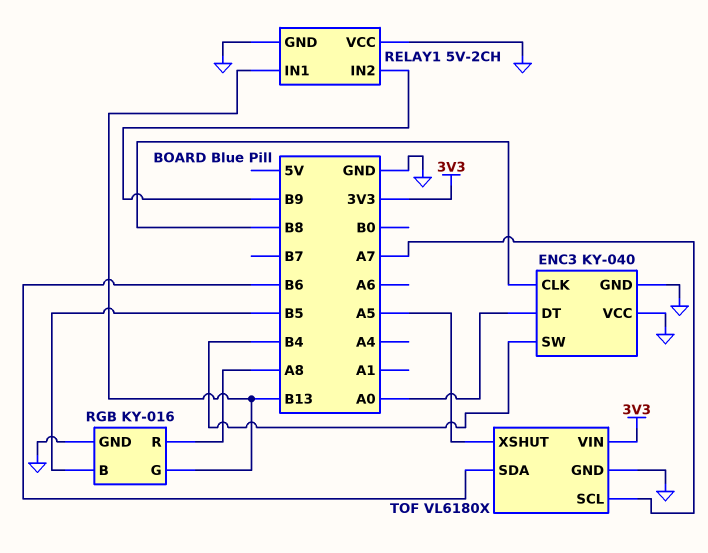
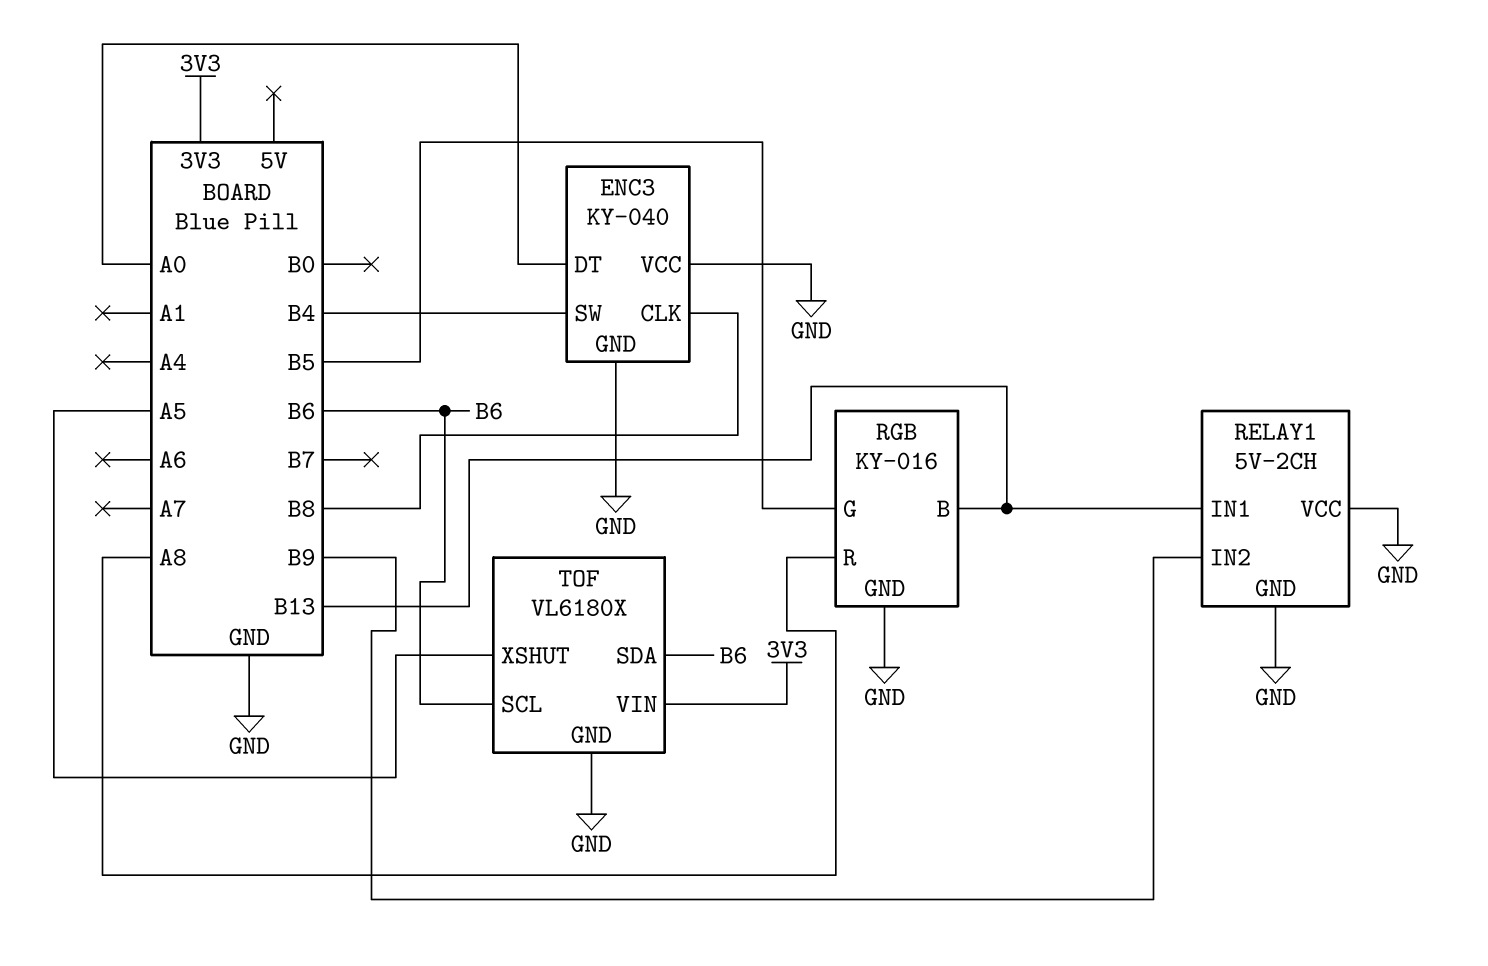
RGB pin B: B5 -> B13
RGB pin G: B13 -> B5
TOF pin SCL: A7 -> B6

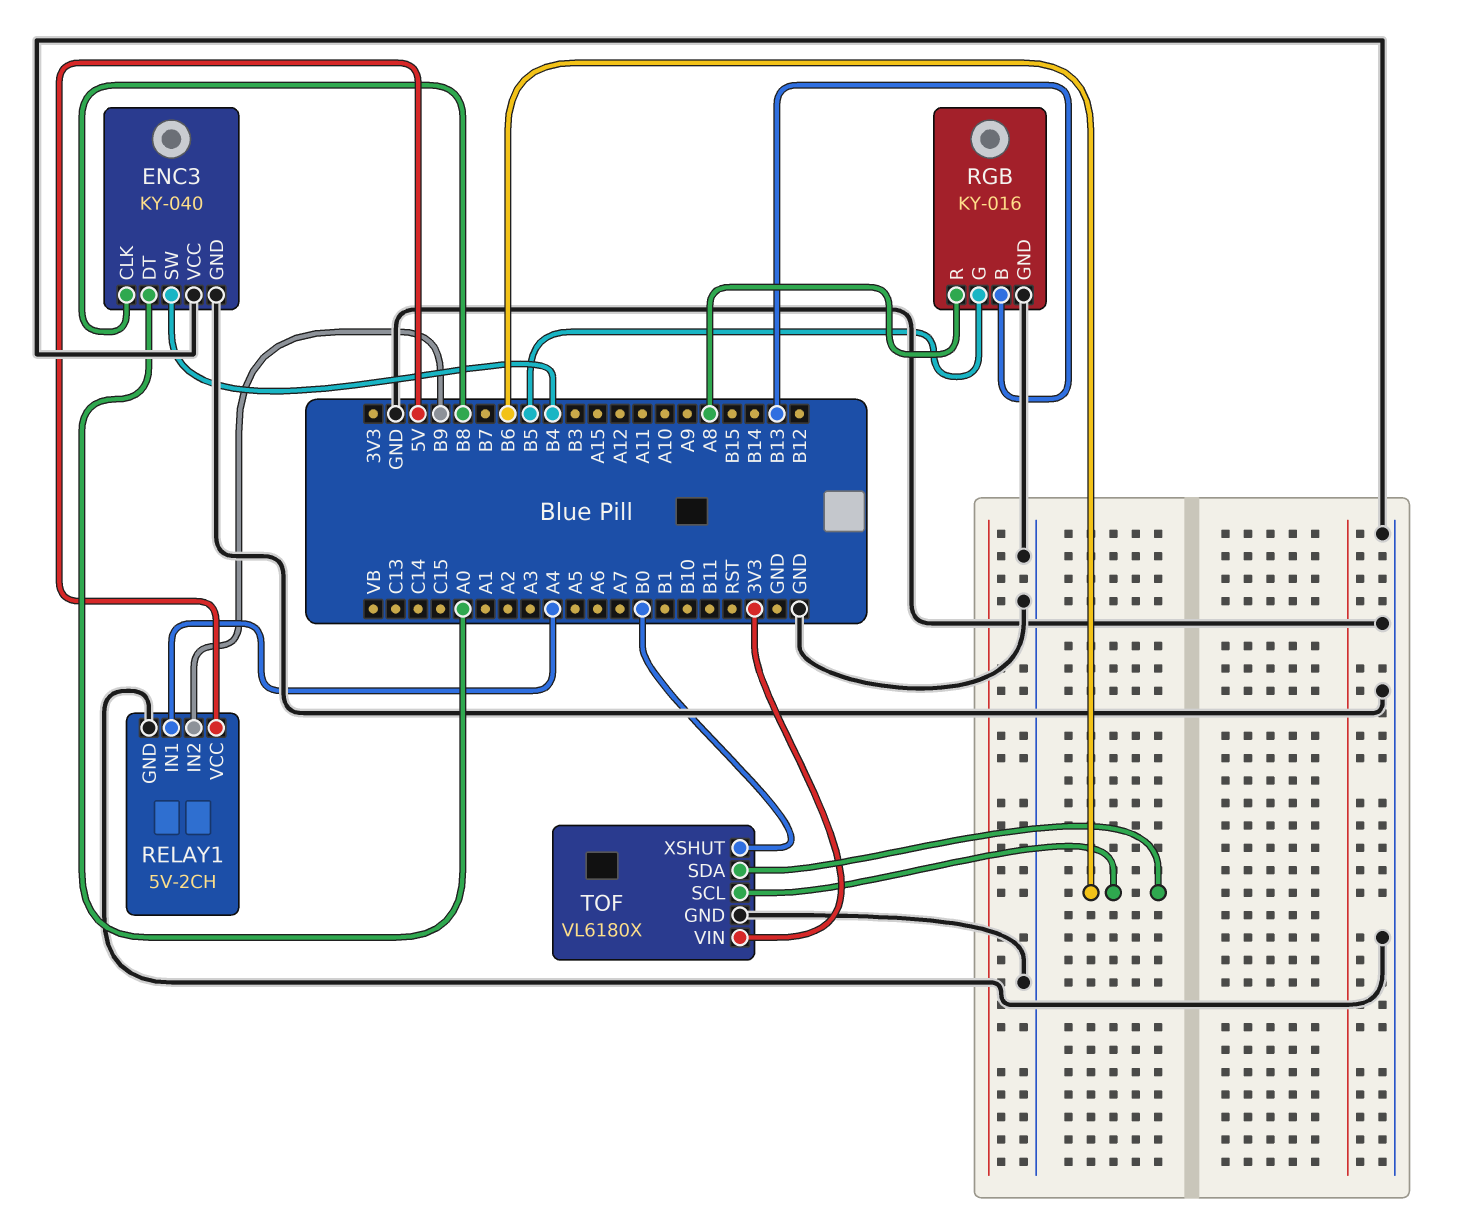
RELAY1 pin IN1: B13 -> A4
RELAY1 pin VCC: GND -> 5V
TOF pin XSHUT: A5 -> B0

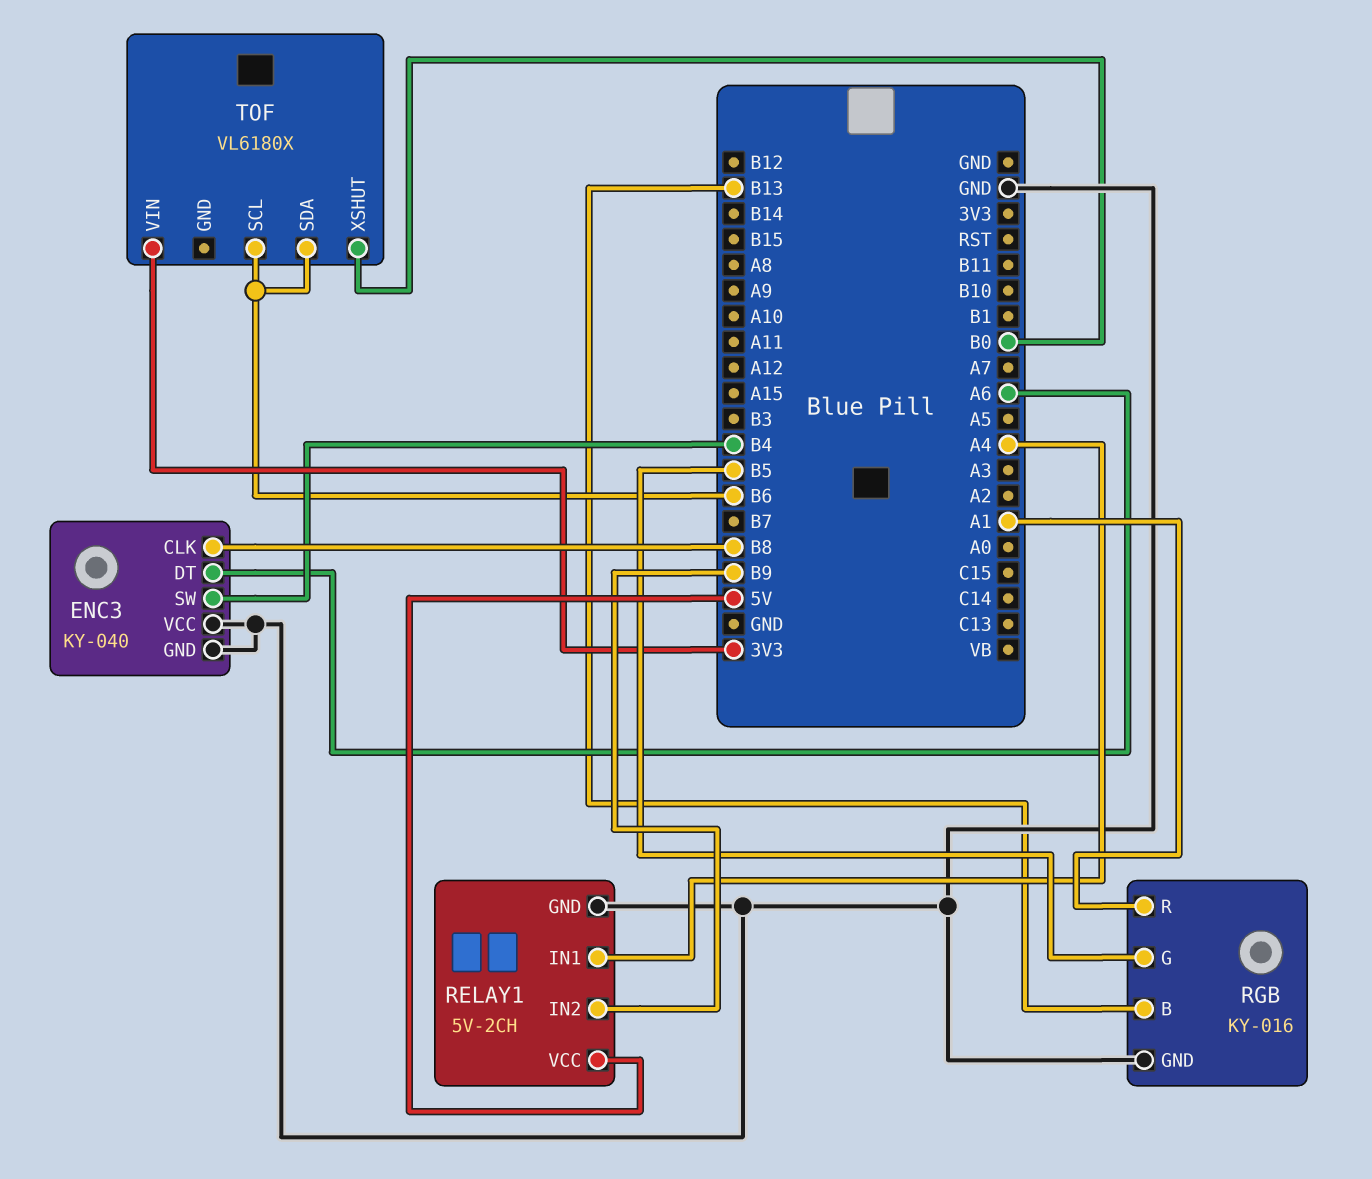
ENC3 pin DT: A0 -> A6
RGB pin R: A8 -> A1
TOF pin GND: GND -> none

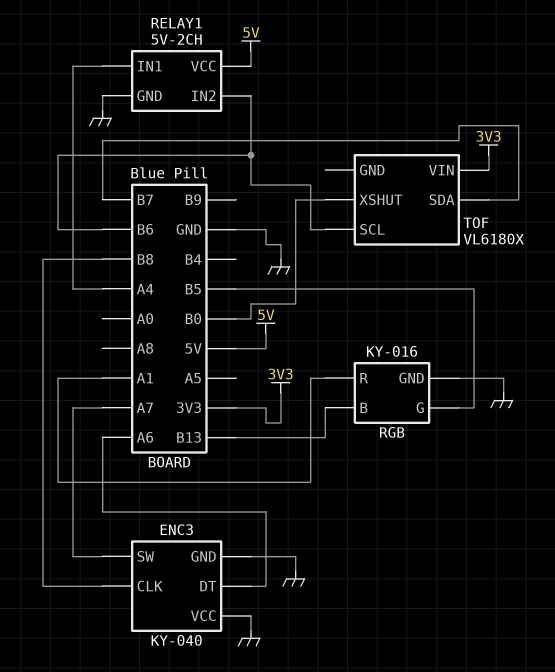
ENC3 pin SW: B4 -> A7
RELAY1 pin IN2: B9 -> B6
TOF pin SDA: B6 -> B7

